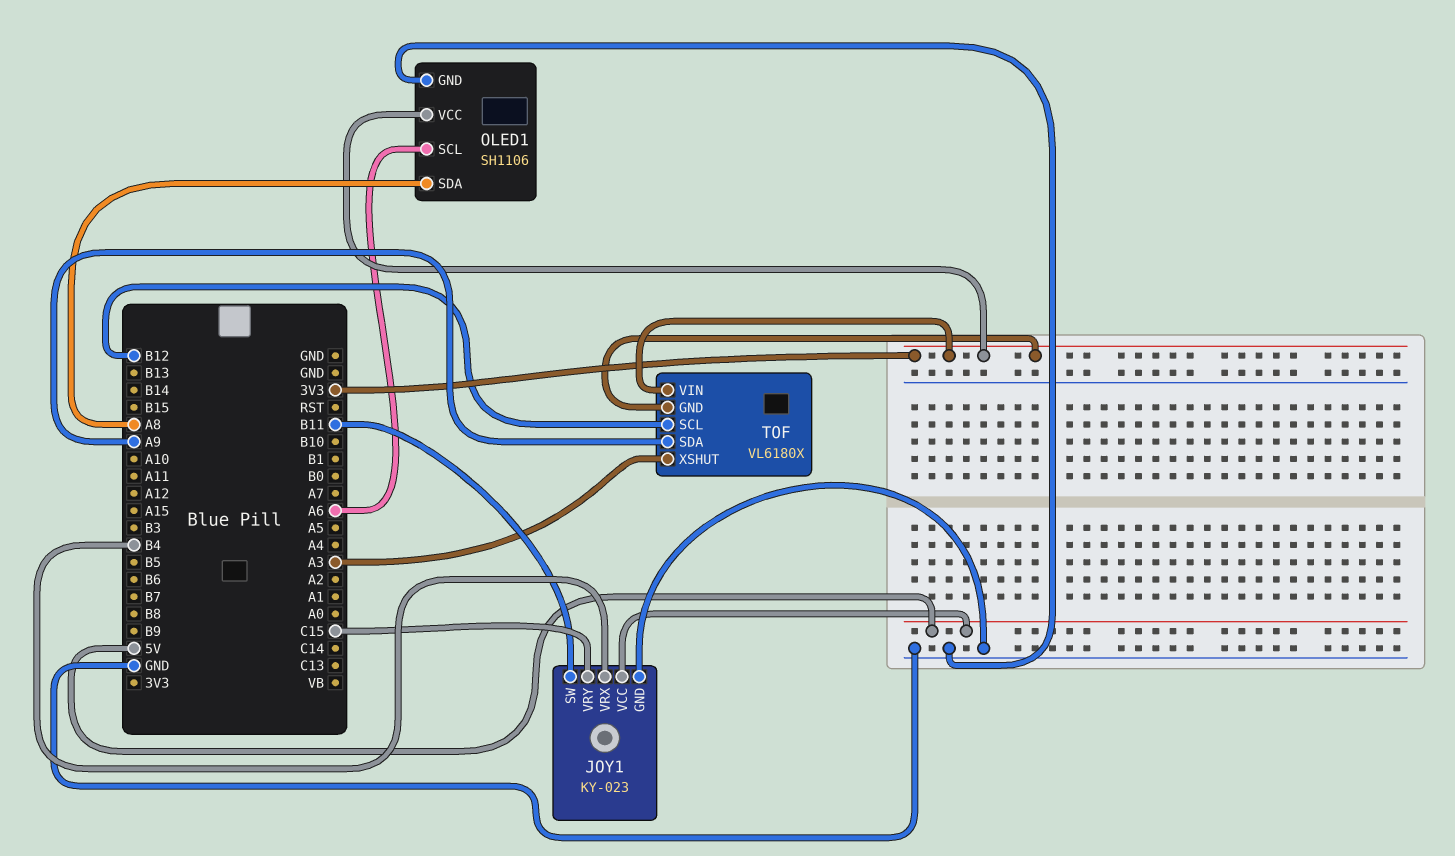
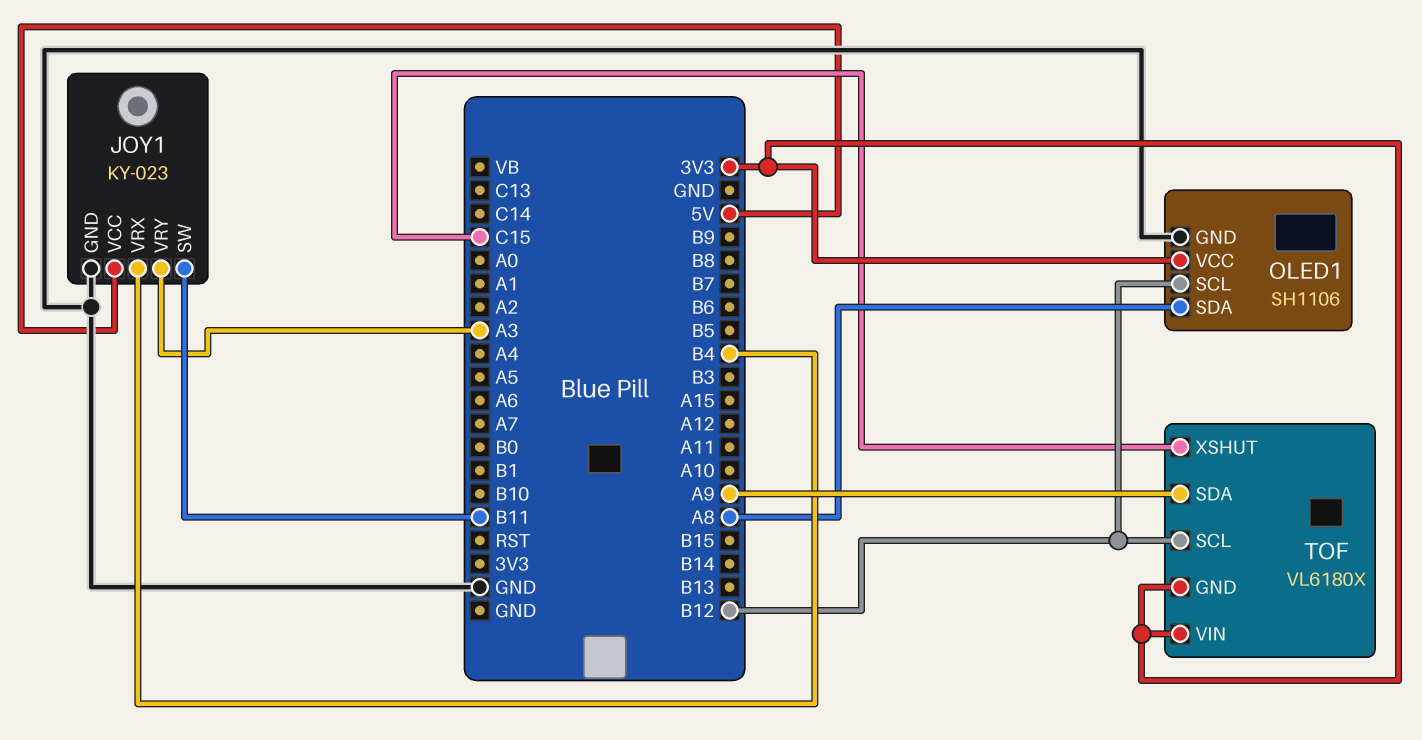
JOY1 pin VRY: C15 -> A3
OLED1 pin SCL: A6 -> B12
TOF pin XSHUT: A3 -> C15

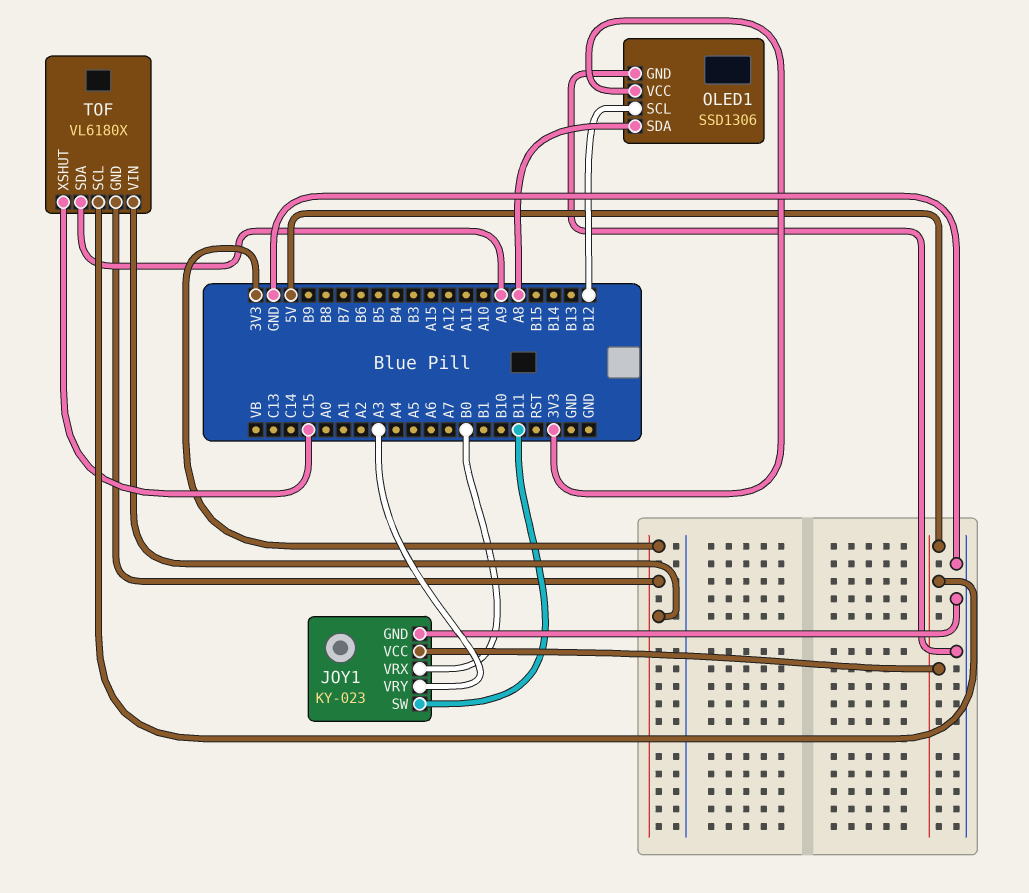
JOY1 pin VRX: B4 -> B0
OLED1: SH1106 -> SSD1306
TOF pin SCL: B12 -> 5V

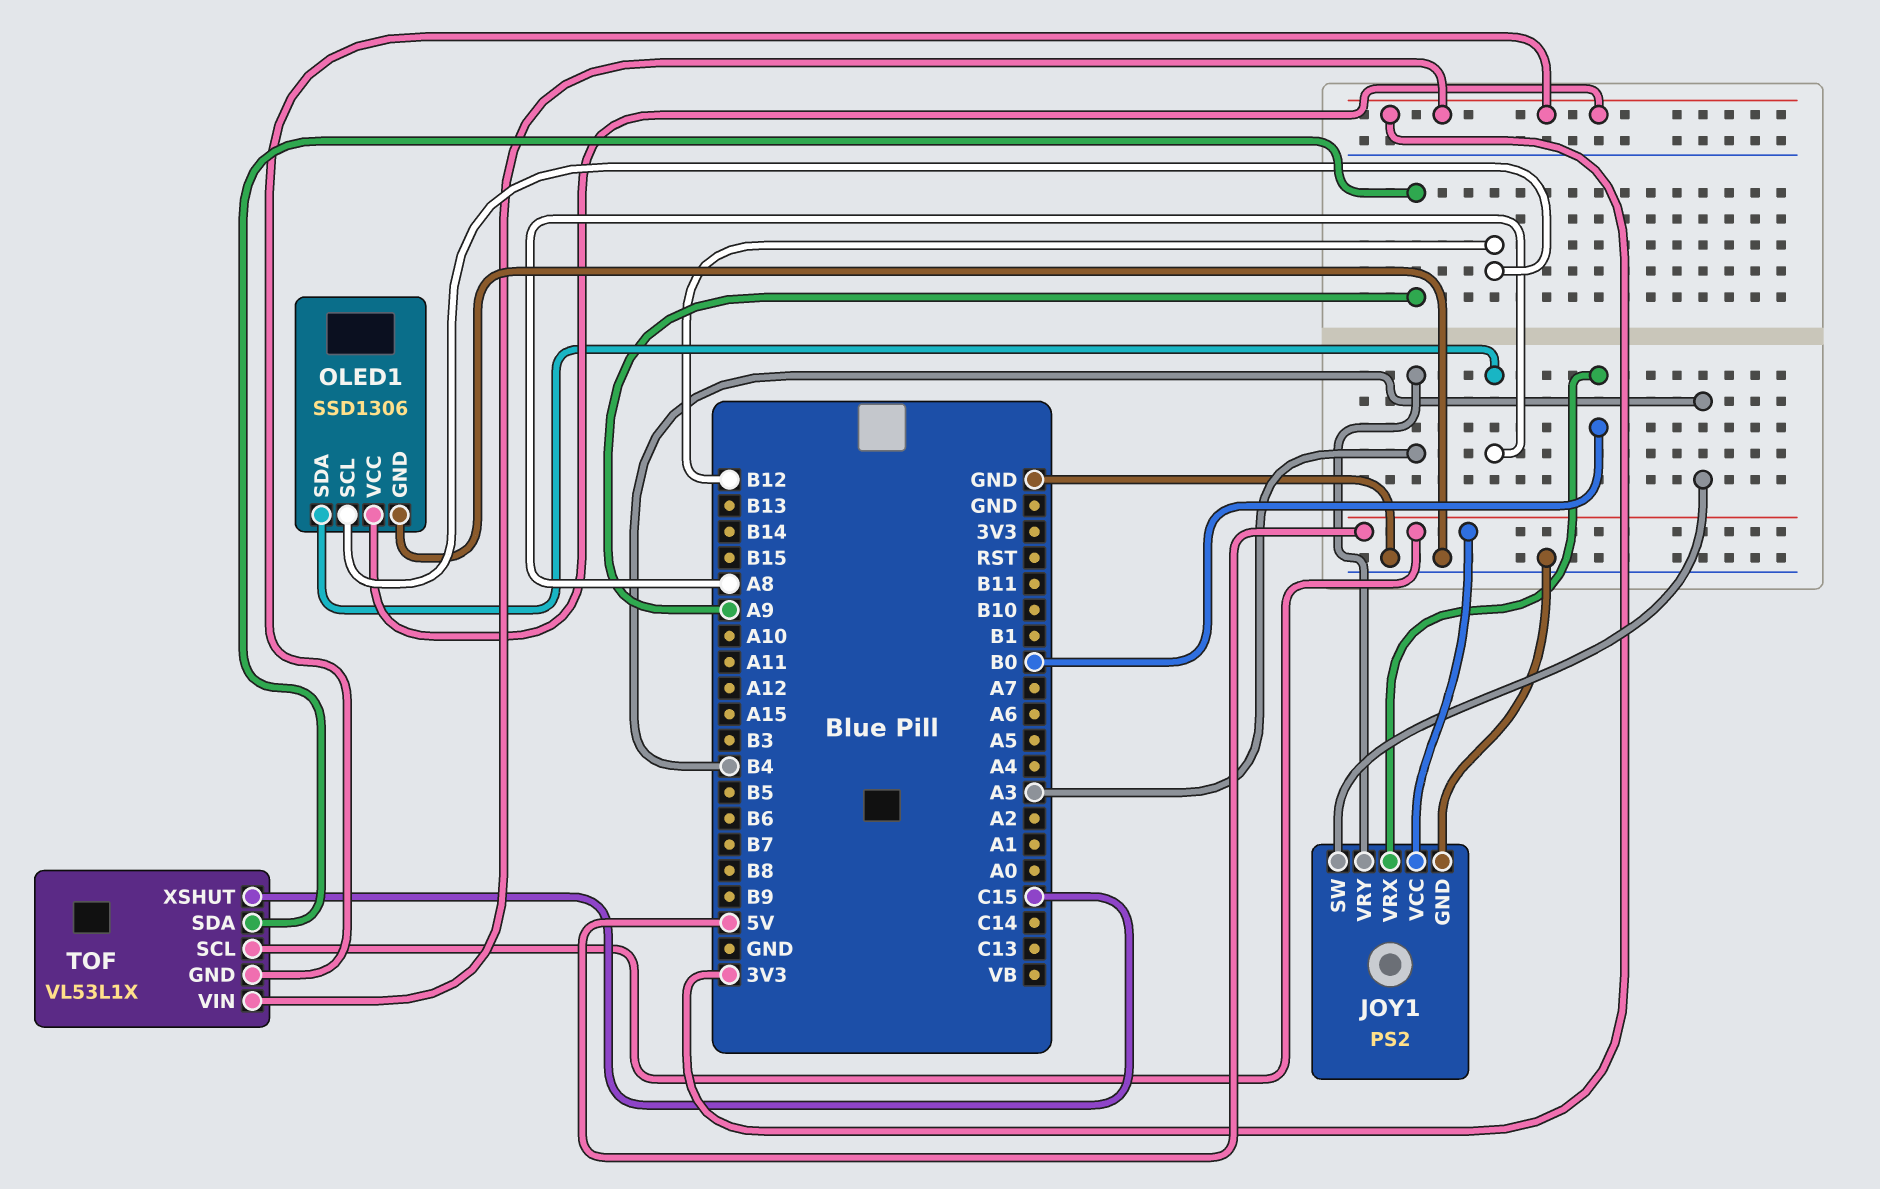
JOY1: KY-023 -> PS2
JOY1 pin SW: B11 -> B4
TOF: VL6180X -> VL53L1X

